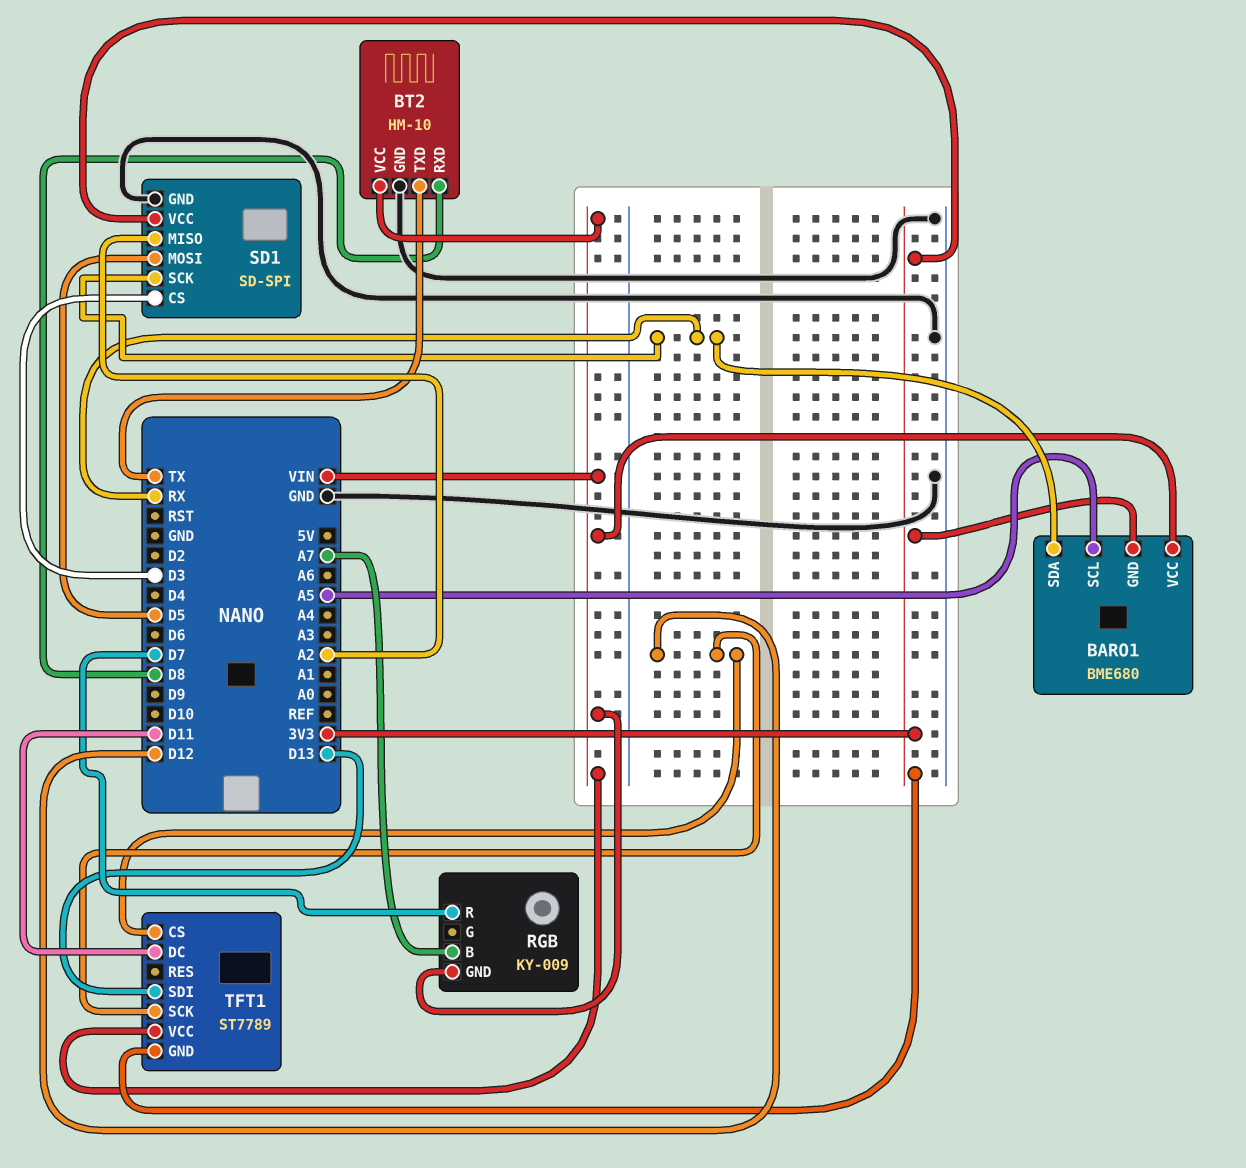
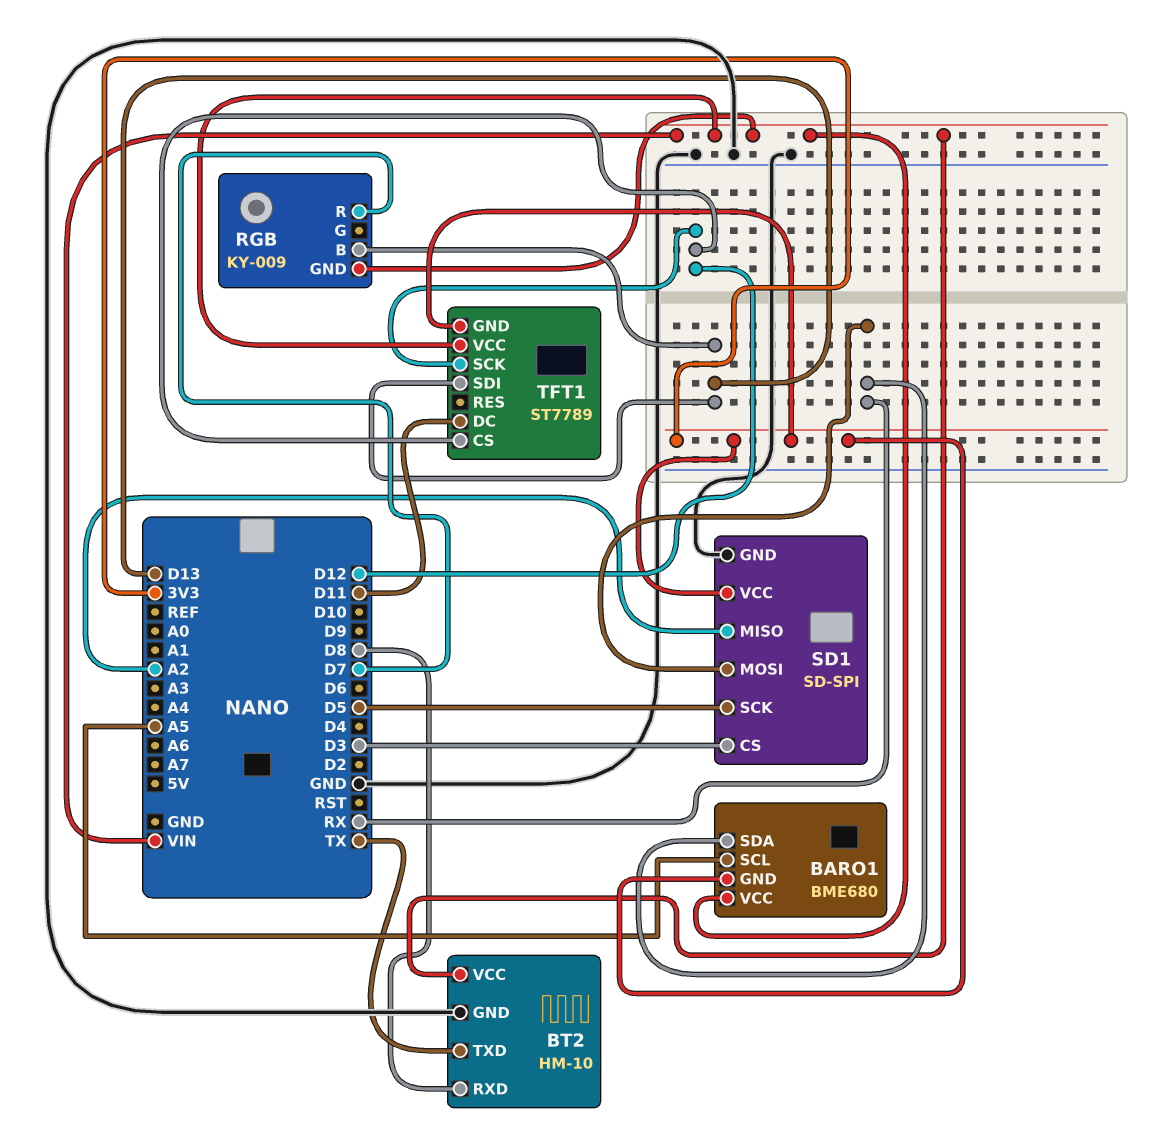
RGB pin B: A7 -> D13
SD1 pin MOSI: D5 -> RX
SD1 pin SCK: RX -> D5

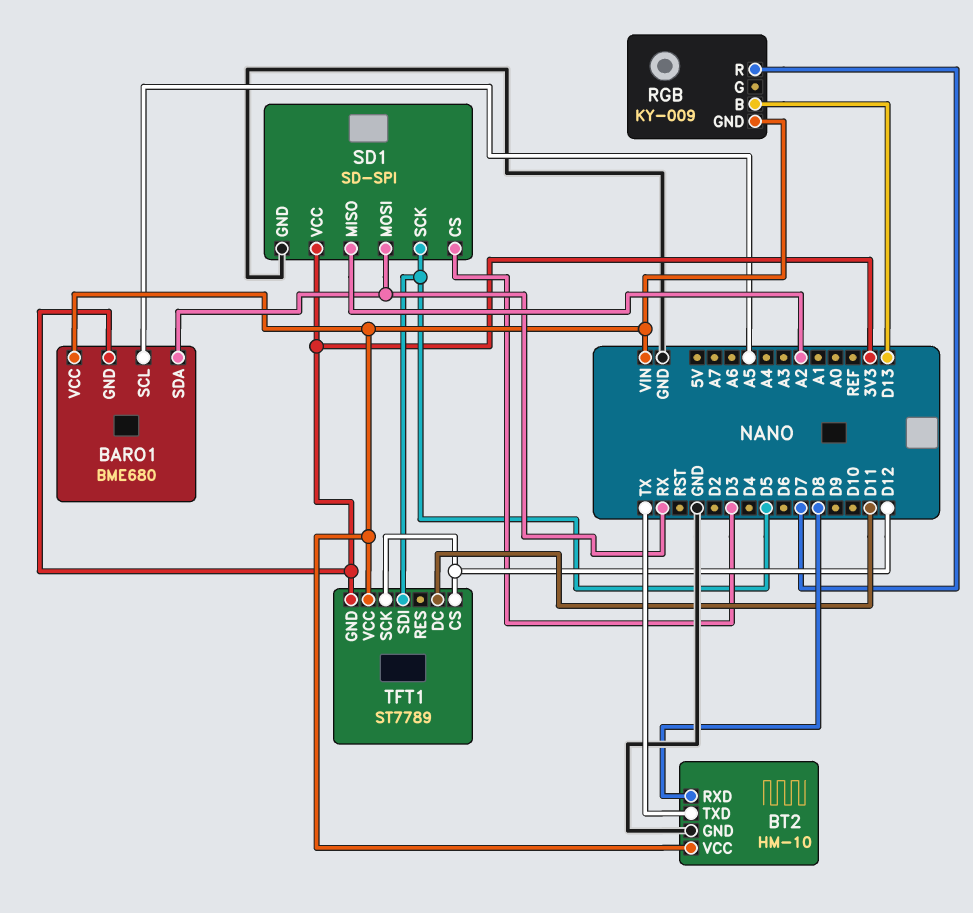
TFT1 pin SDI: D13 -> D5

